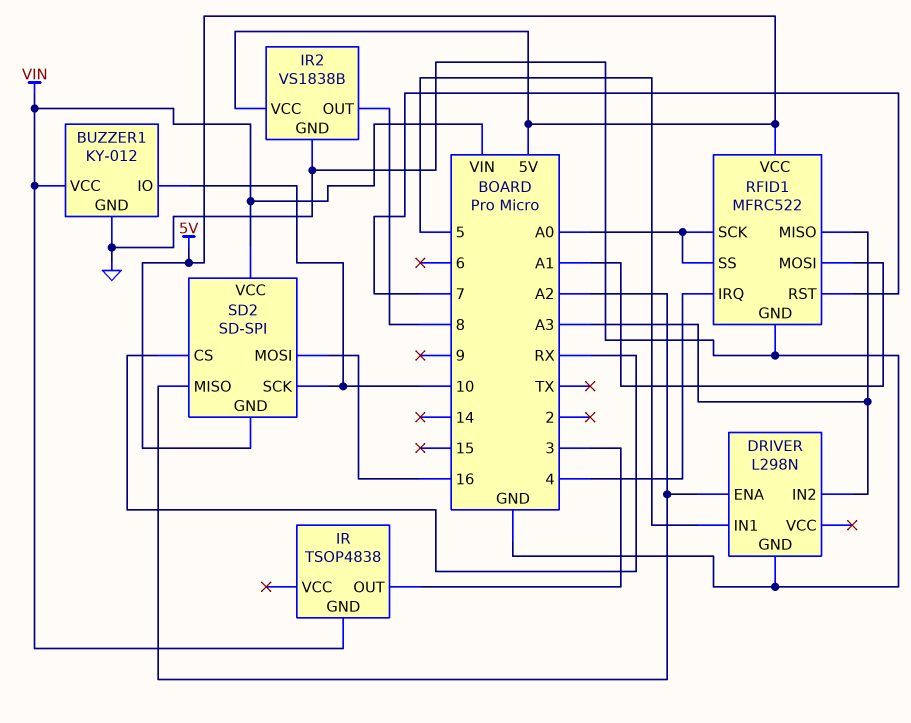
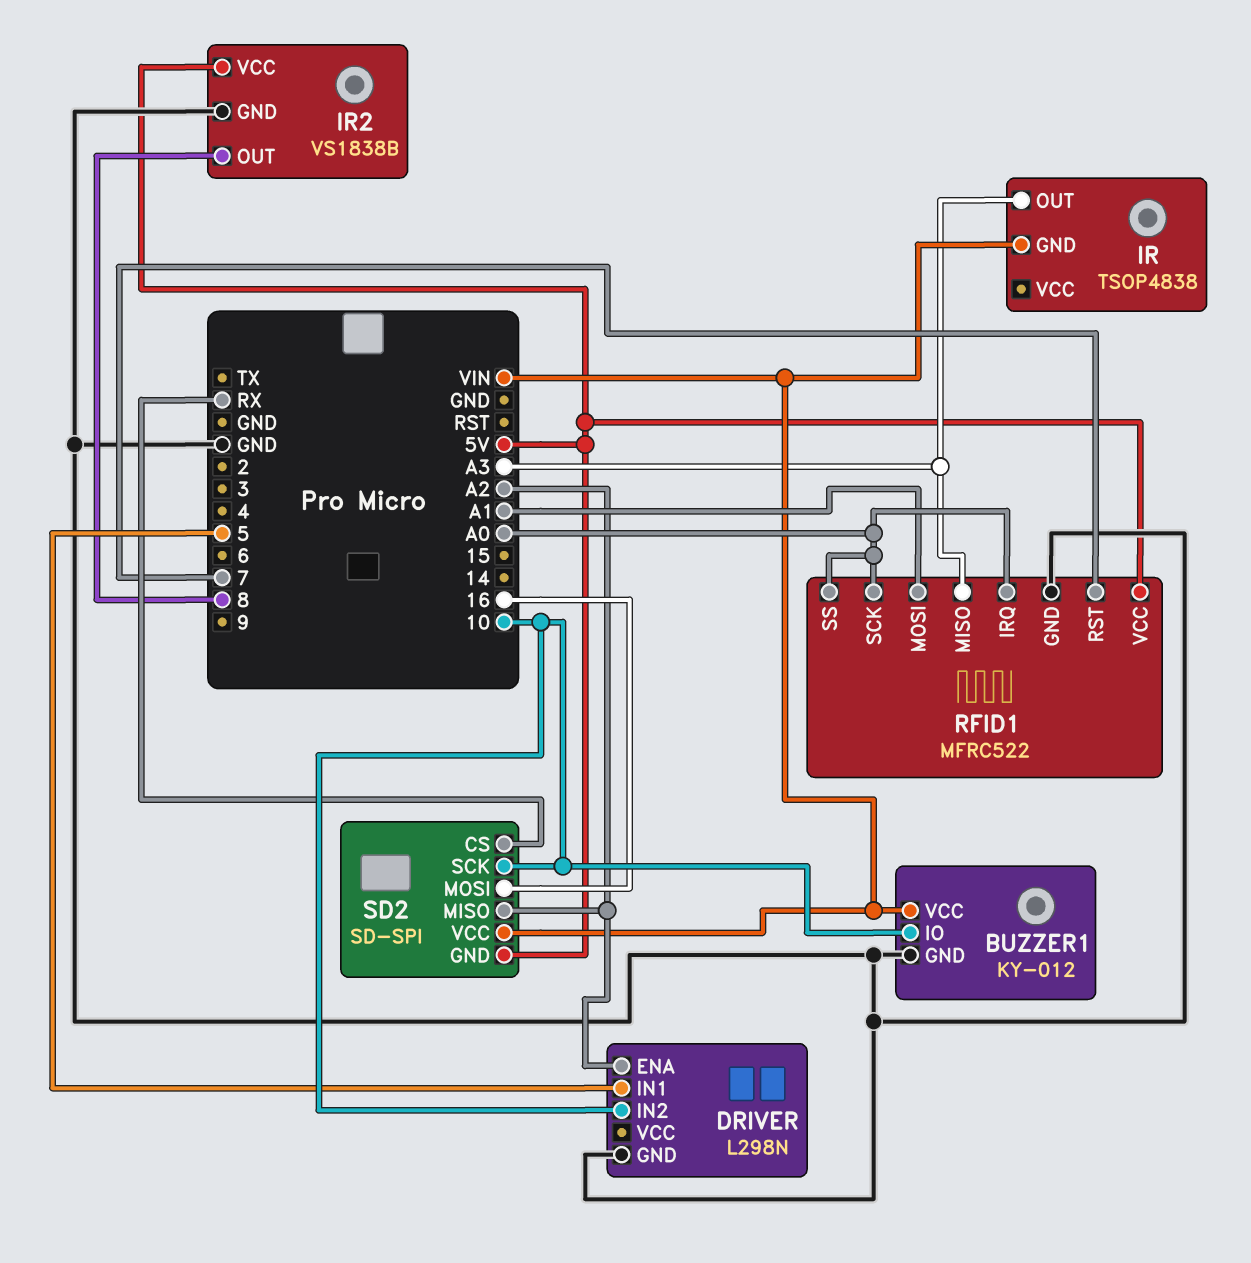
DRIVER pin IN2: A3 -> 10
IR pin OUT: 3 -> A3
RFID1 pin IRQ: 4 -> A0

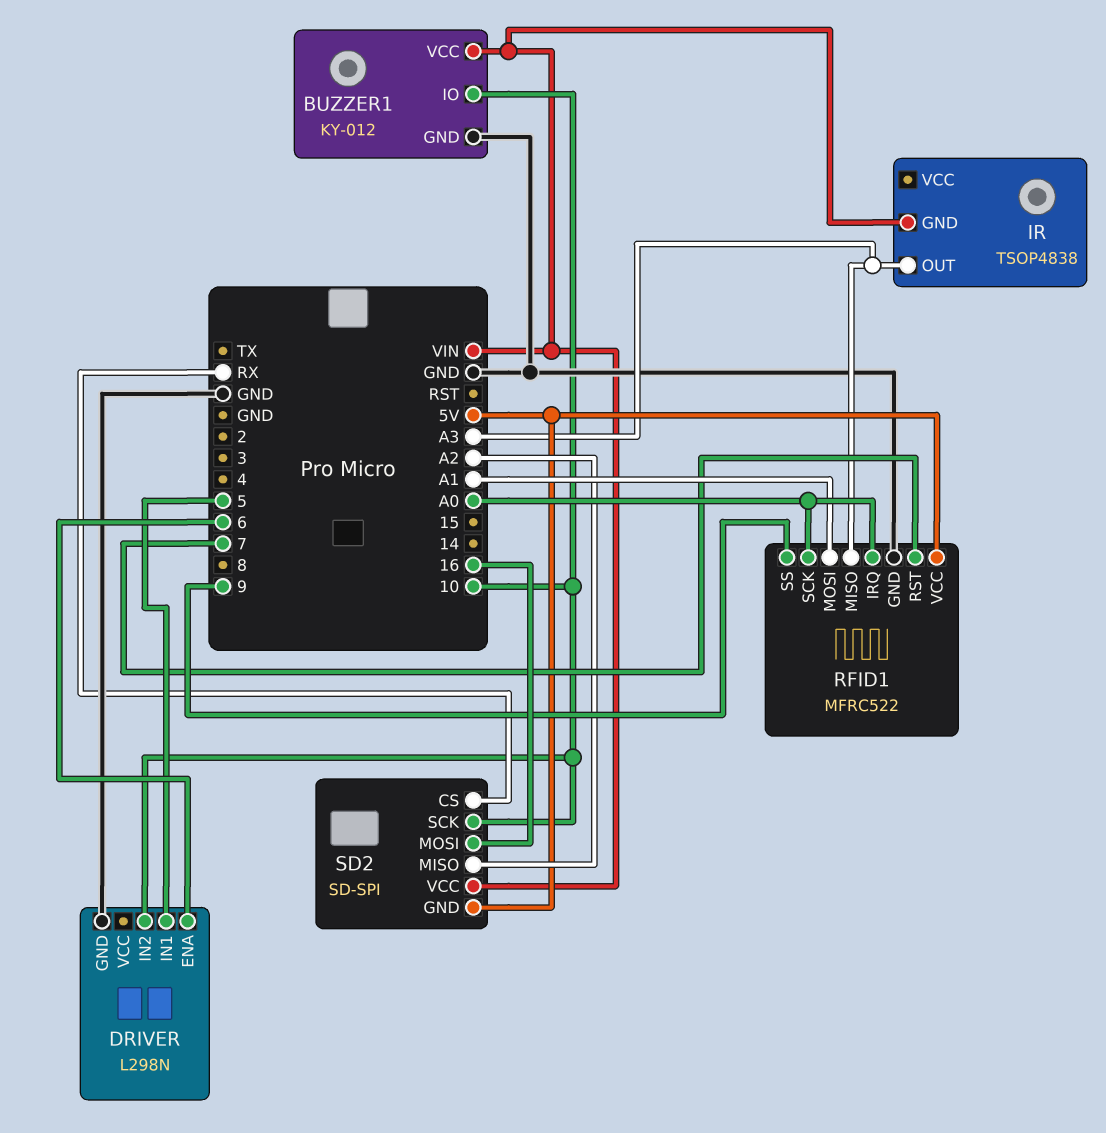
DRIVER pin ENA: A2 -> 6
IR2: VS1838B -> none
IR2 pin GND: GND -> none
IR2 pin OUT: 8 -> none
IR2 pin VCC: 5V -> none
RFID1 pin SS: A0 -> 9

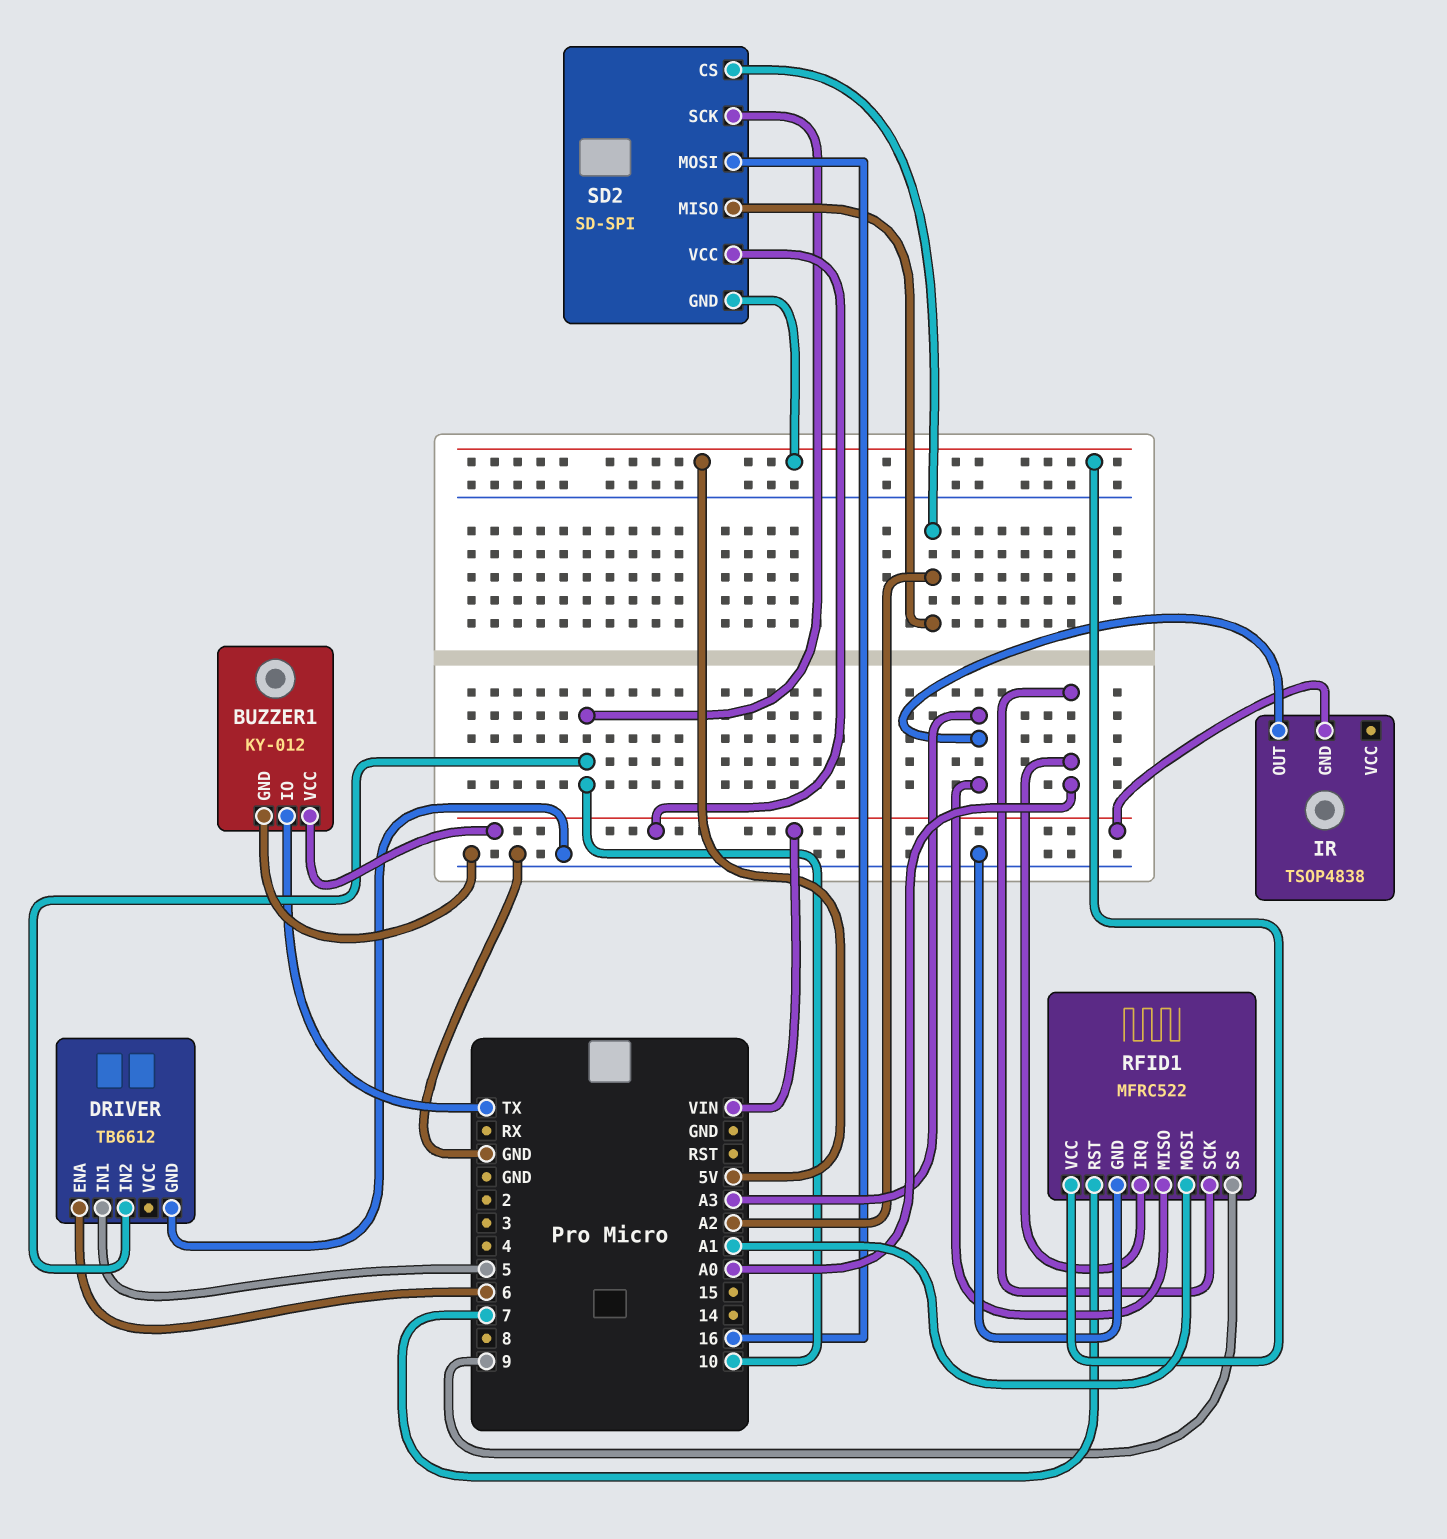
BUZZER1 pin IO: 10 -> TX
DRIVER: L298N -> TB6612
SD2 pin CS: RX -> A2

